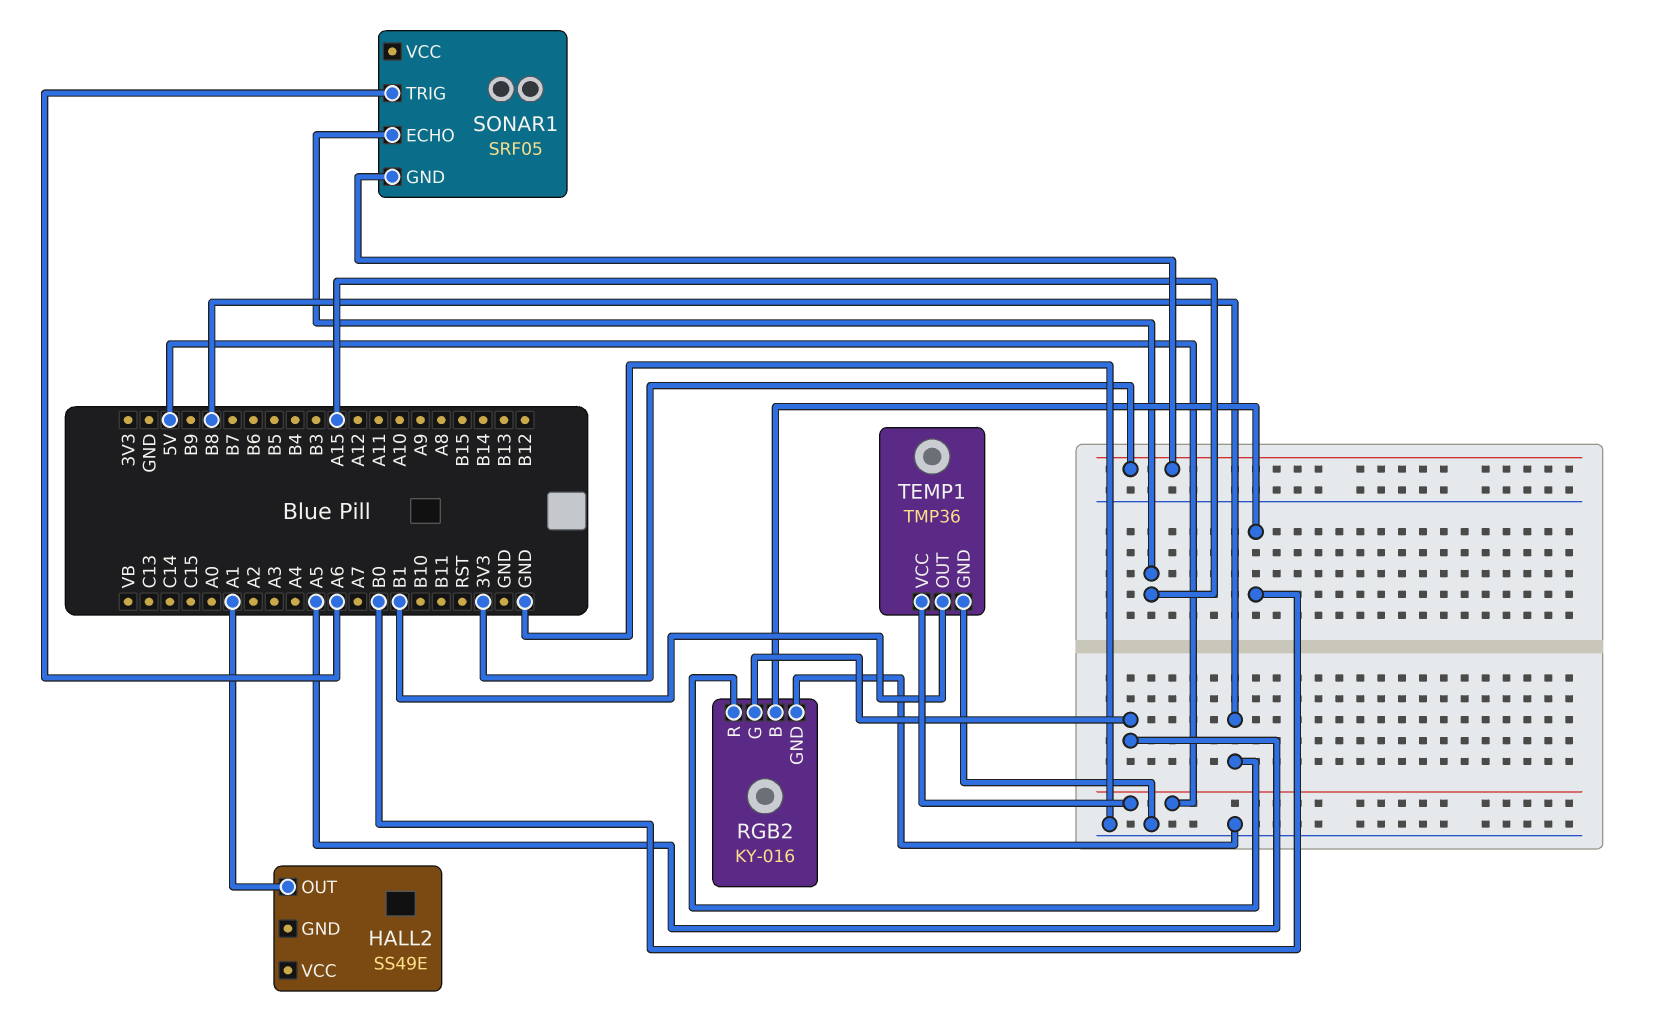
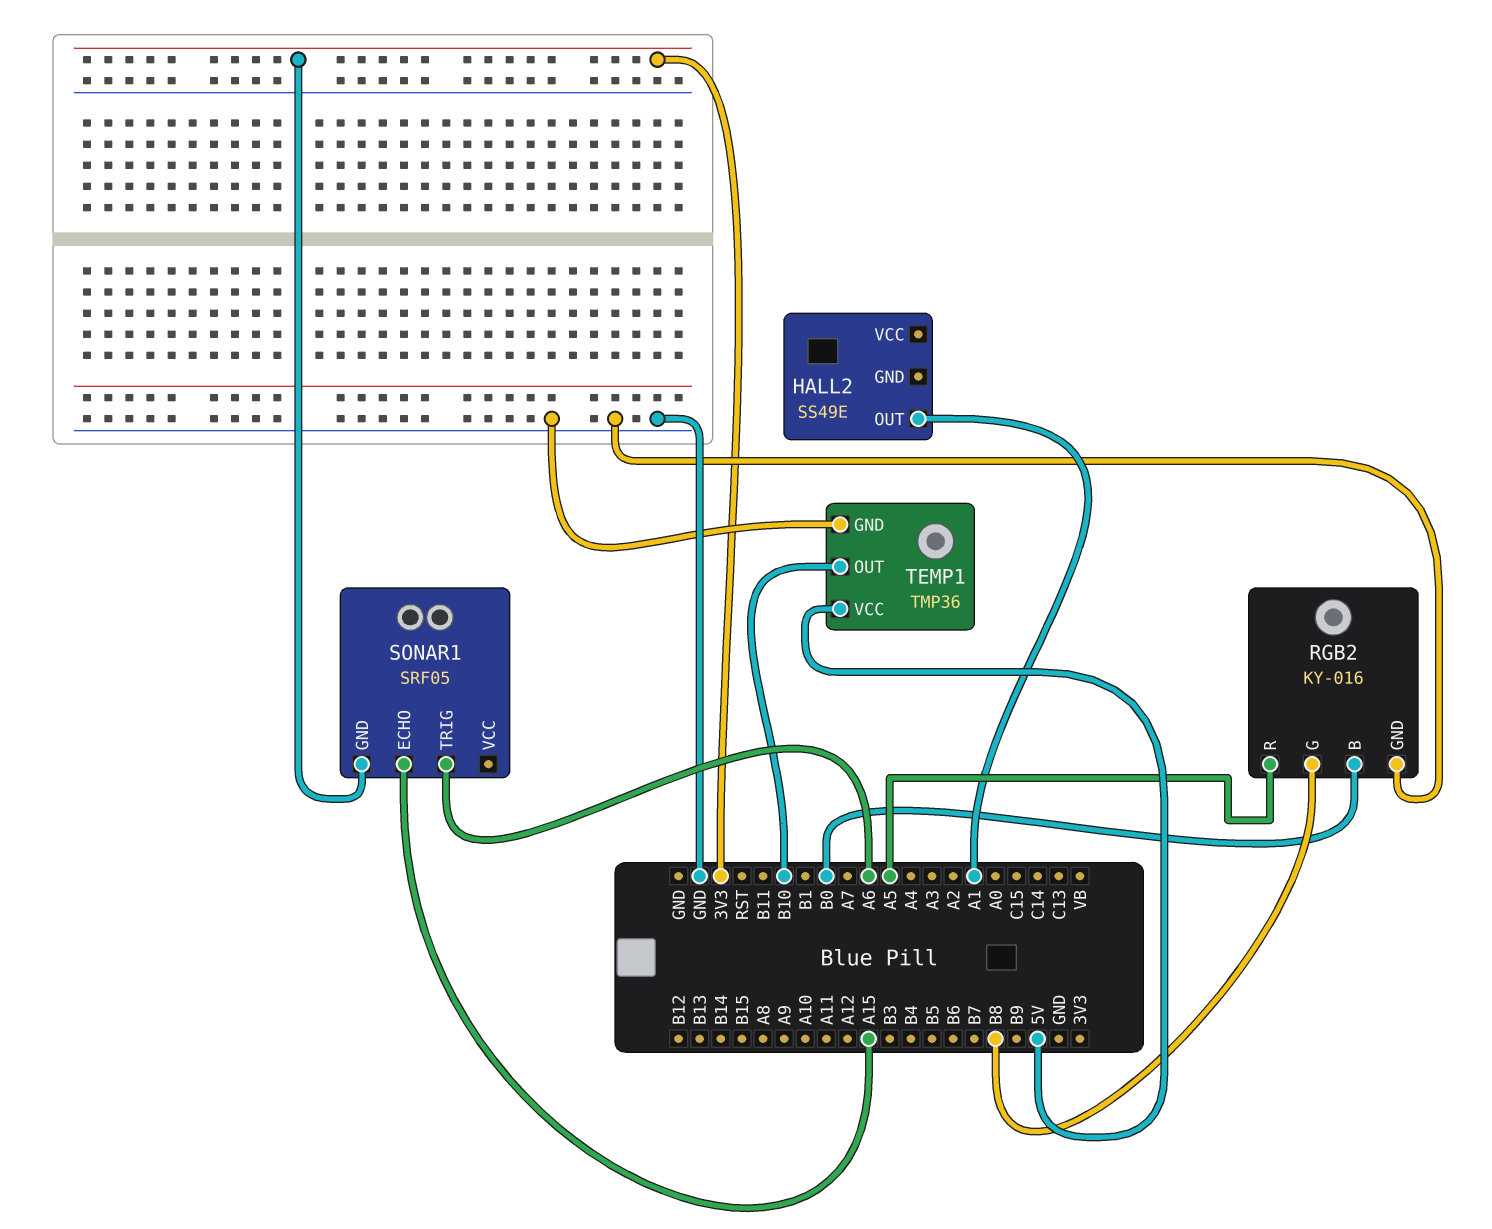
RGB2 pin G: A5 -> B8
RGB2 pin R: B8 -> A5
TEMP1 pin OUT: B1 -> B10

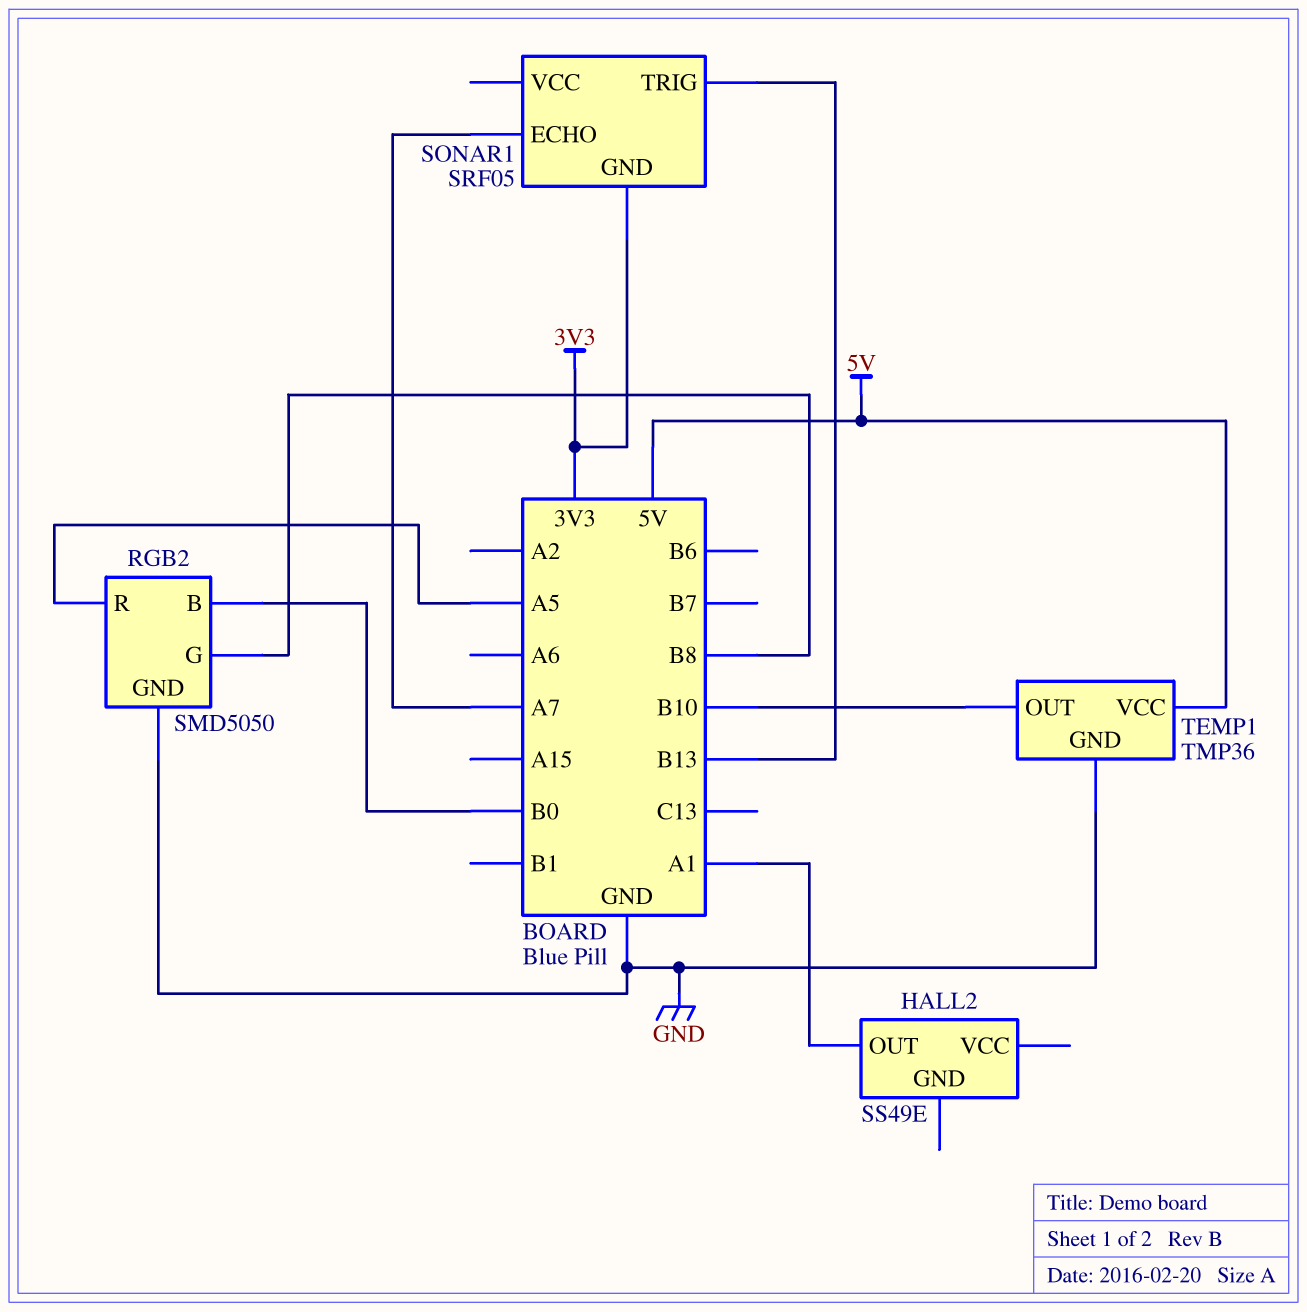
RGB2: KY-016 -> SMD5050
SONAR1 pin ECHO: A15 -> A7
SONAR1 pin TRIG: A6 -> B13

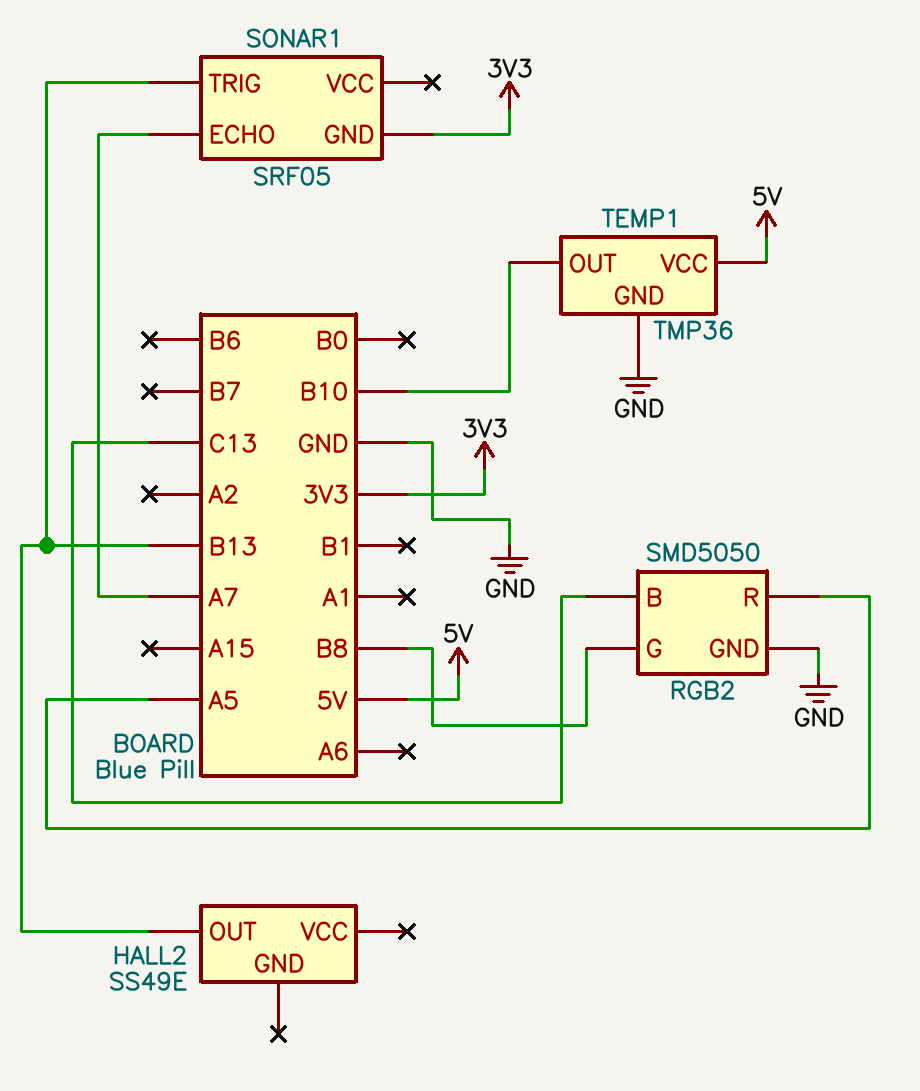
HALL2 pin OUT: A1 -> B13
RGB2 pin B: B0 -> C13

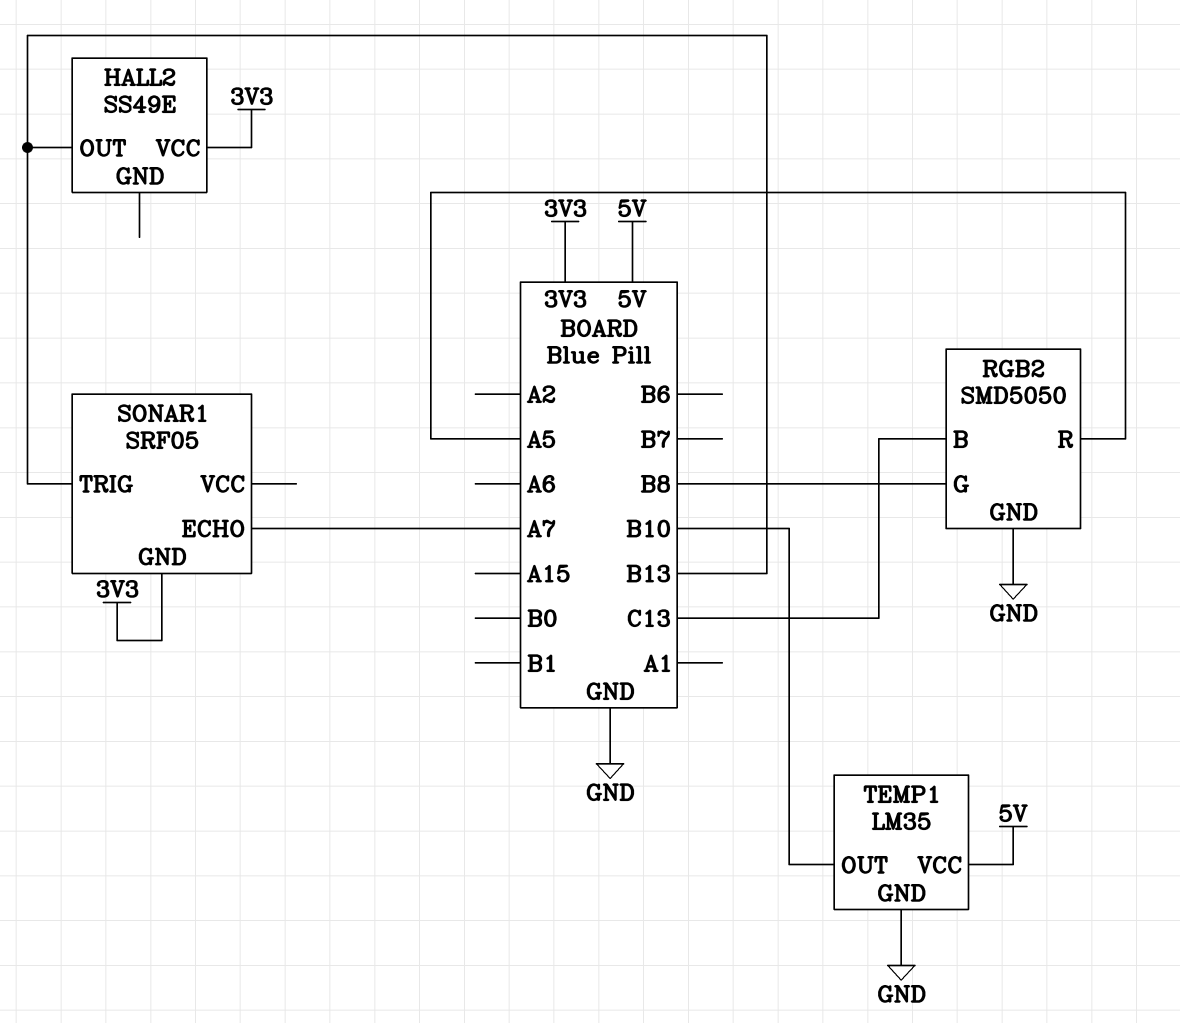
HALL2 pin VCC: none -> 3V3
TEMP1: TMP36 -> LM35

